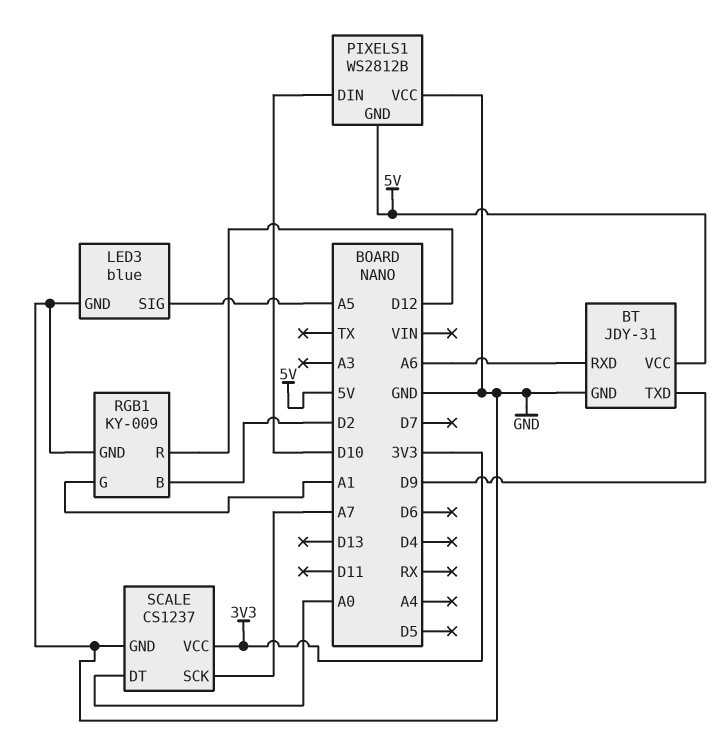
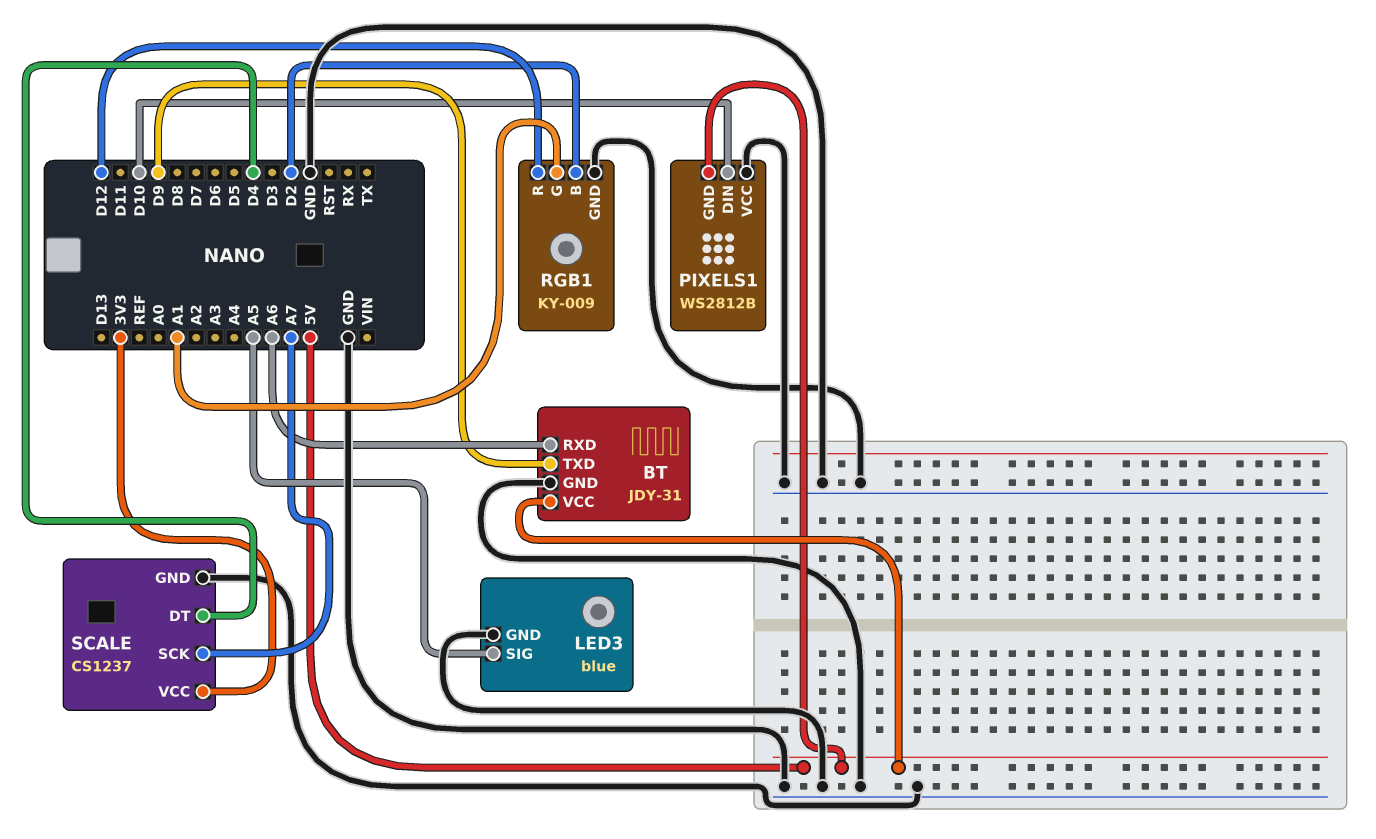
SCALE pin DT: A0 -> D4

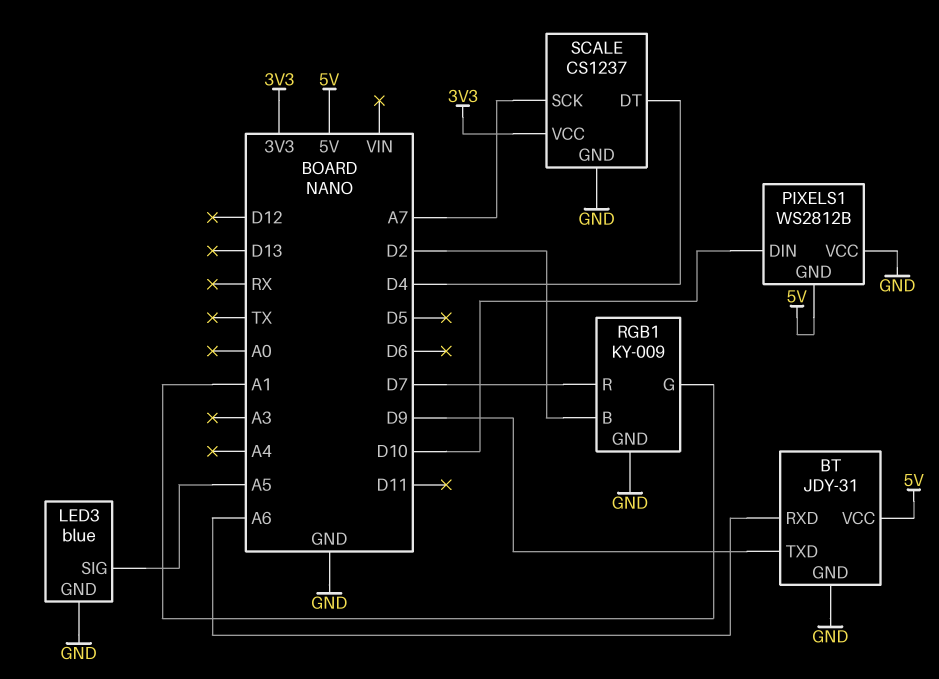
RGB1 pin R: D12 -> D7

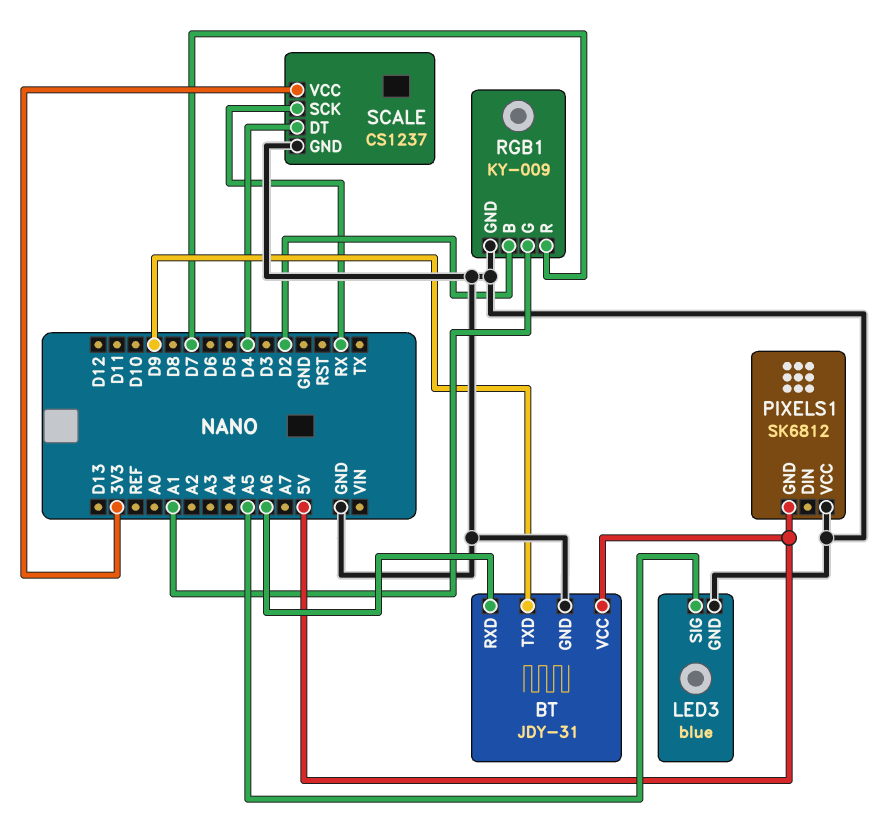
PIXELS1: WS2812B -> SK6812
PIXELS1 pin DIN: D10 -> none
SCALE pin SCK: A7 -> RX

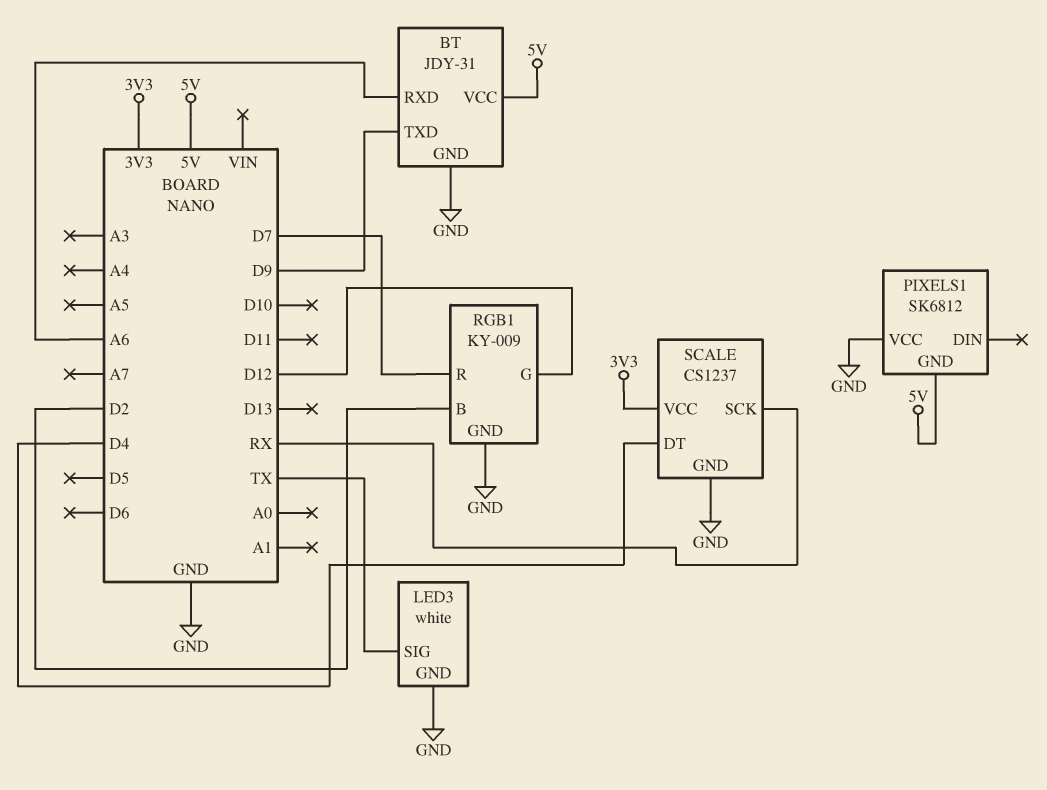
LED3: blue -> white
LED3 pin SIG: A5 -> TX
RGB1 pin G: A1 -> D12

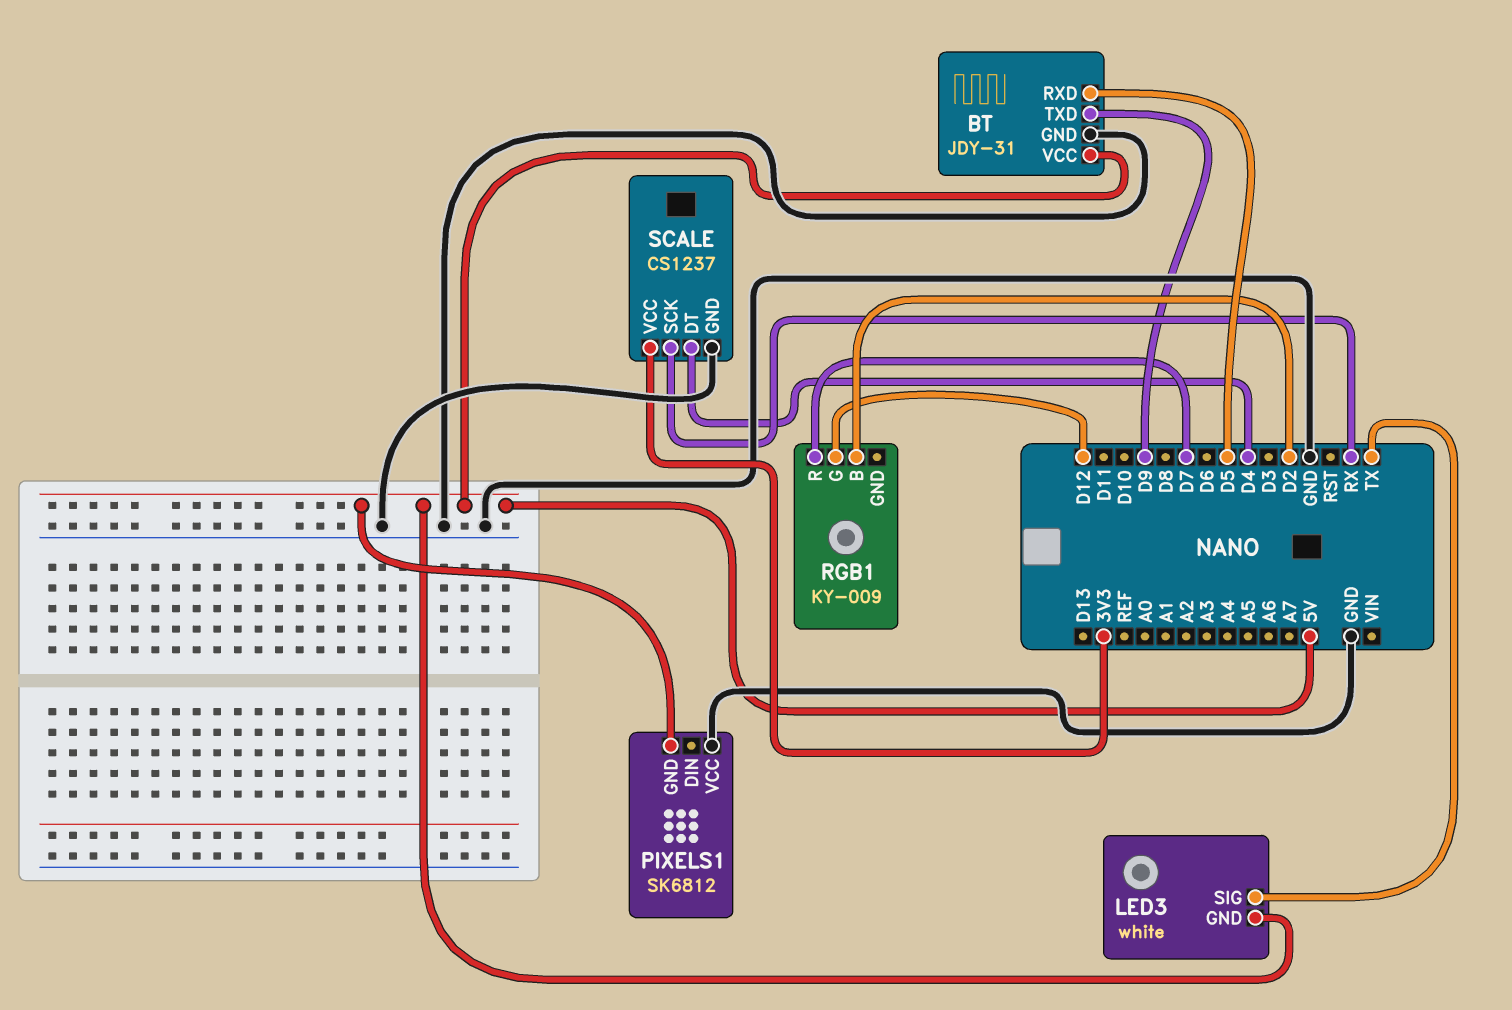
BT pin RXD: A6 -> D5
LED3 pin GND: GND -> 5V
RGB1 pin GND: GND -> none

